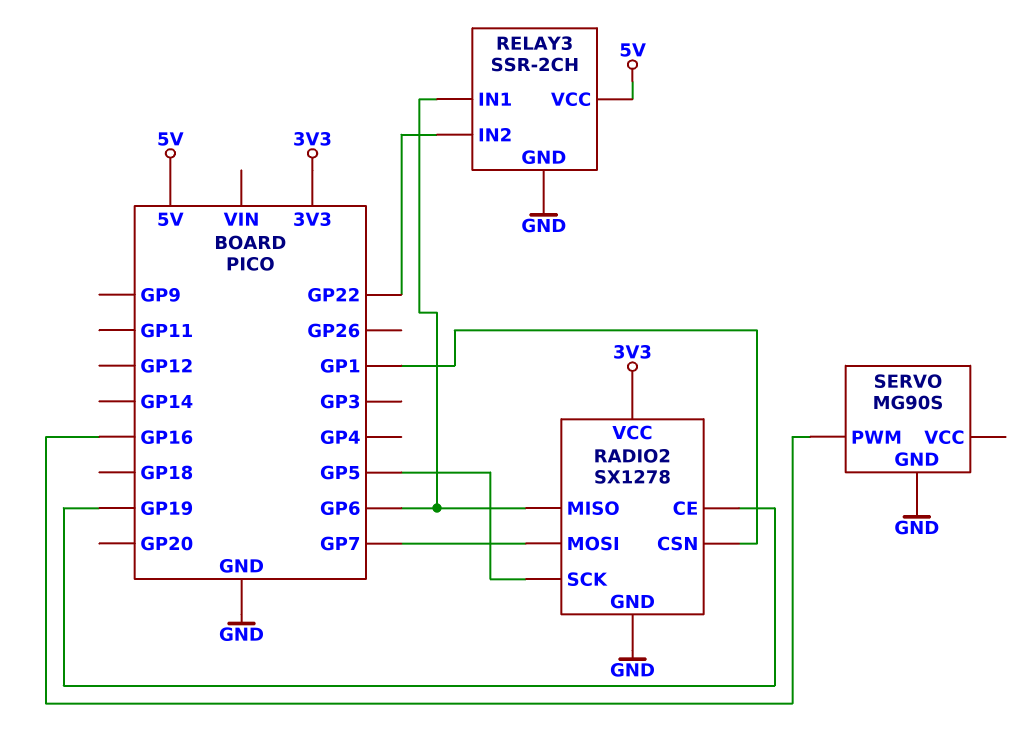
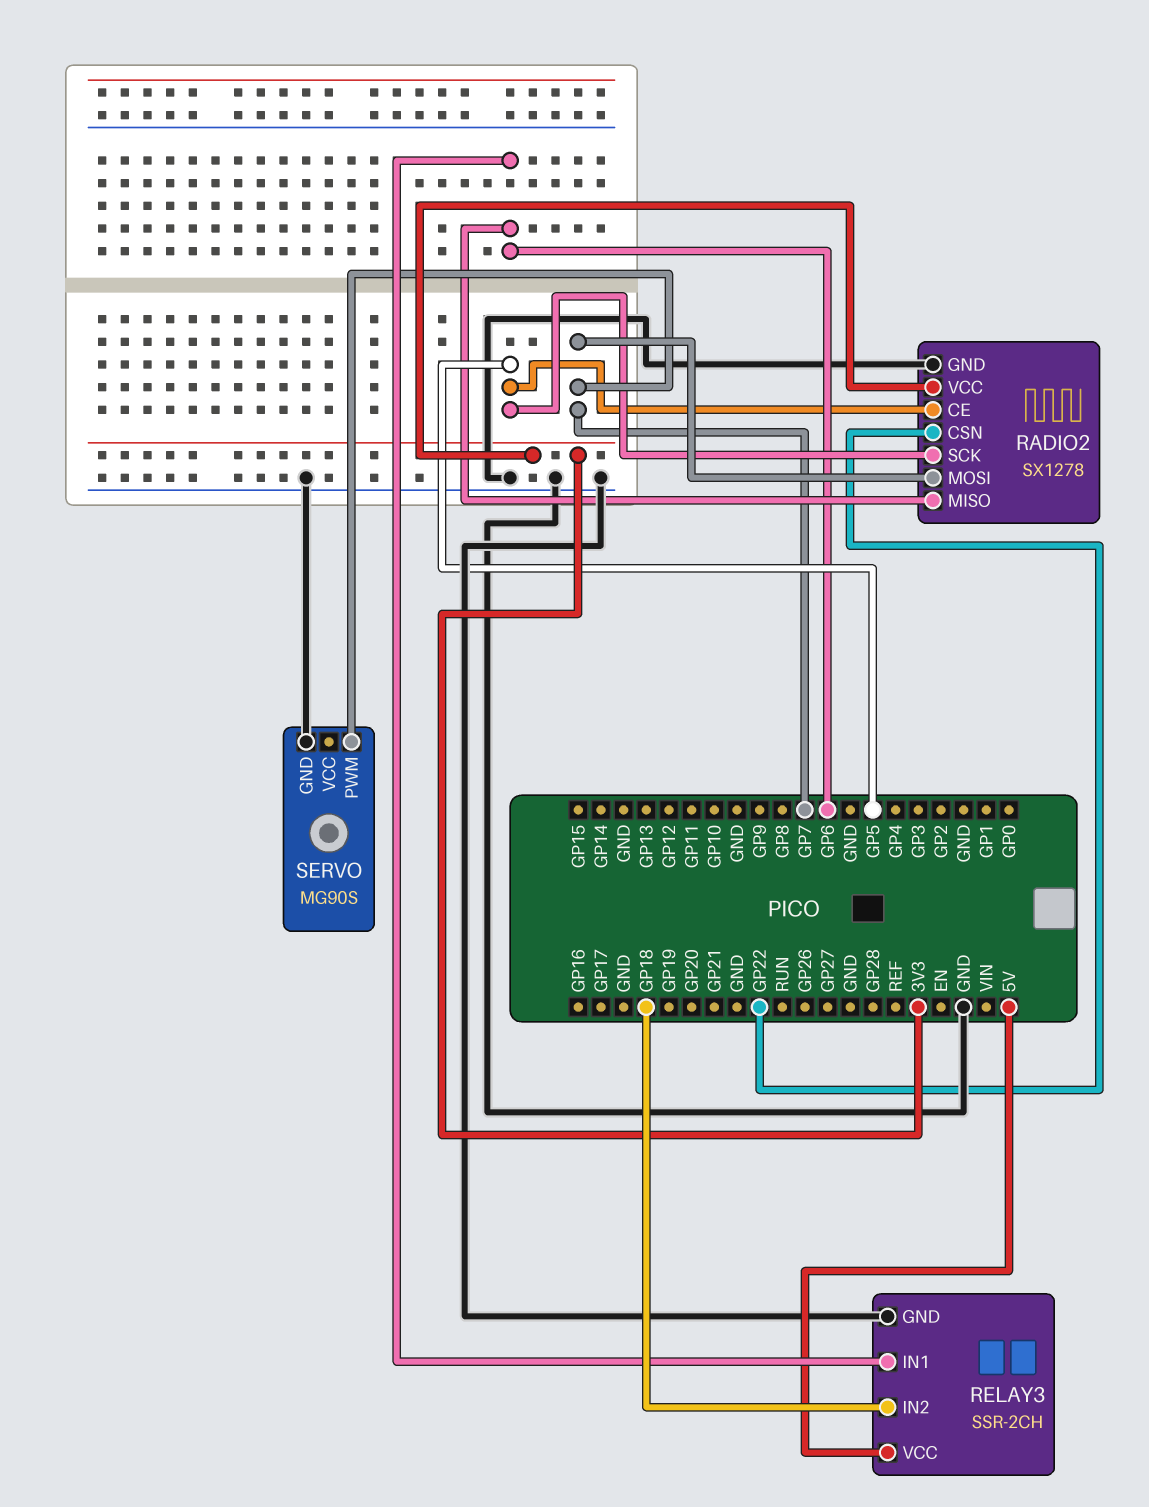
RADIO2 pin CE: GP19 -> GP5
RADIO2 pin CSN: GP1 -> GP22
RELAY3 pin IN2: GP22 -> GP18
SERVO pin PWM: GP16 -> GP7

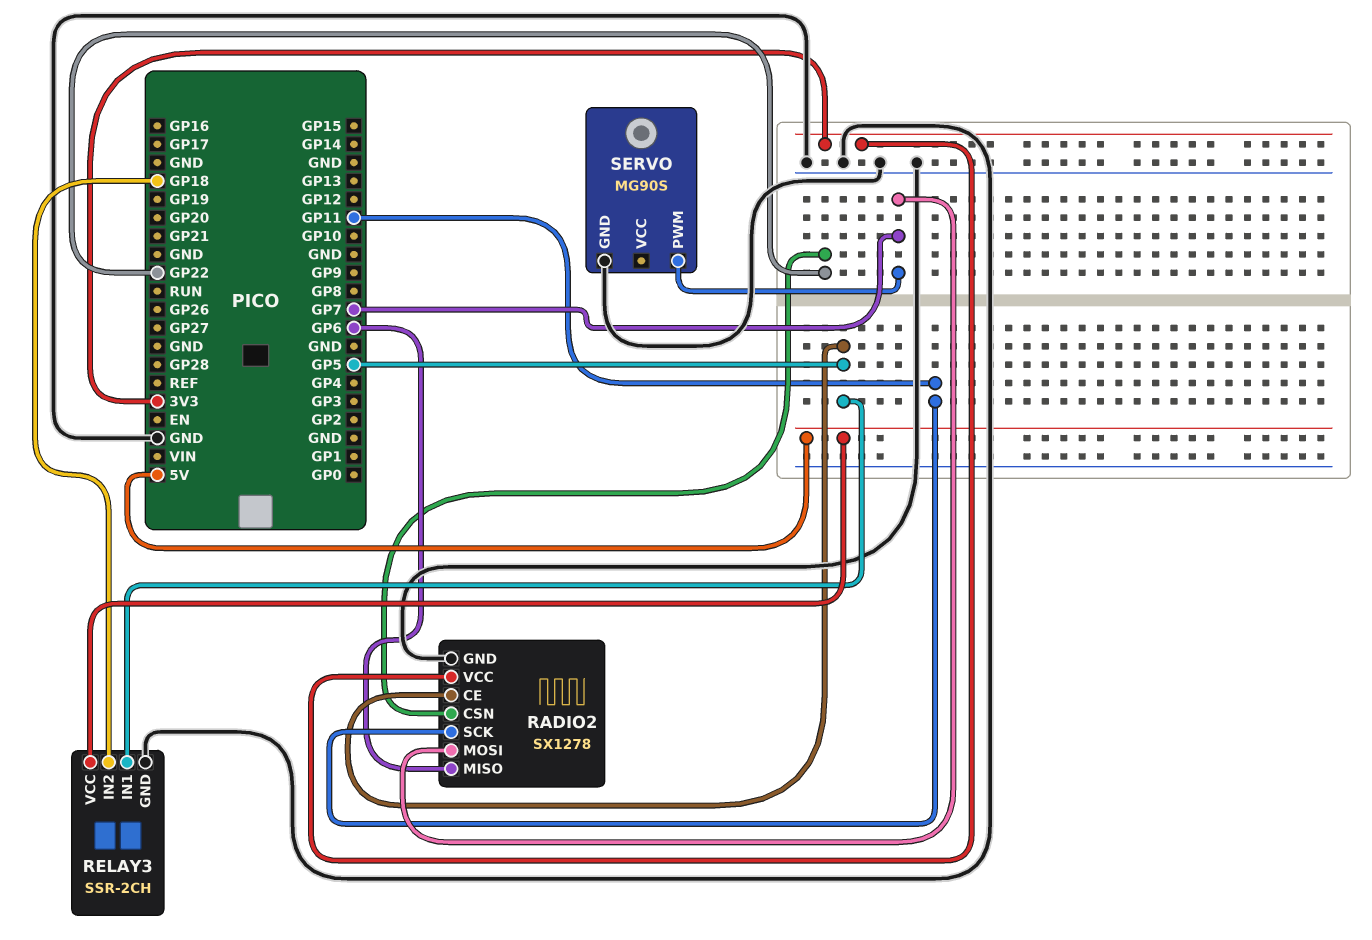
RADIO2 pin SCK: GP5 -> GP11
RELAY3 pin IN1: GP6 -> GP5

